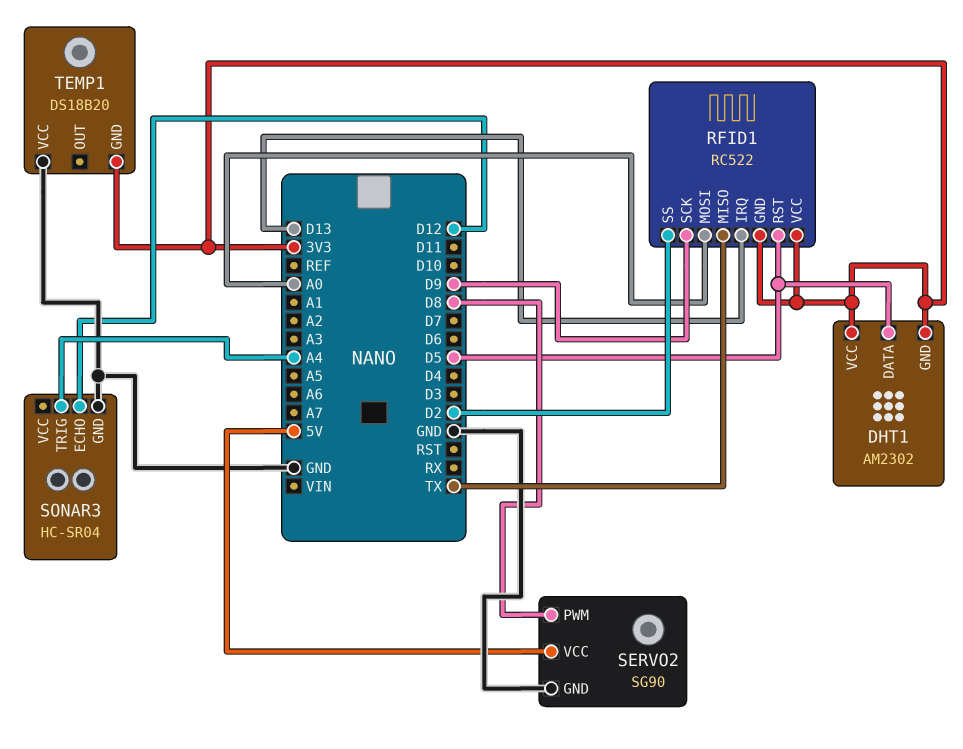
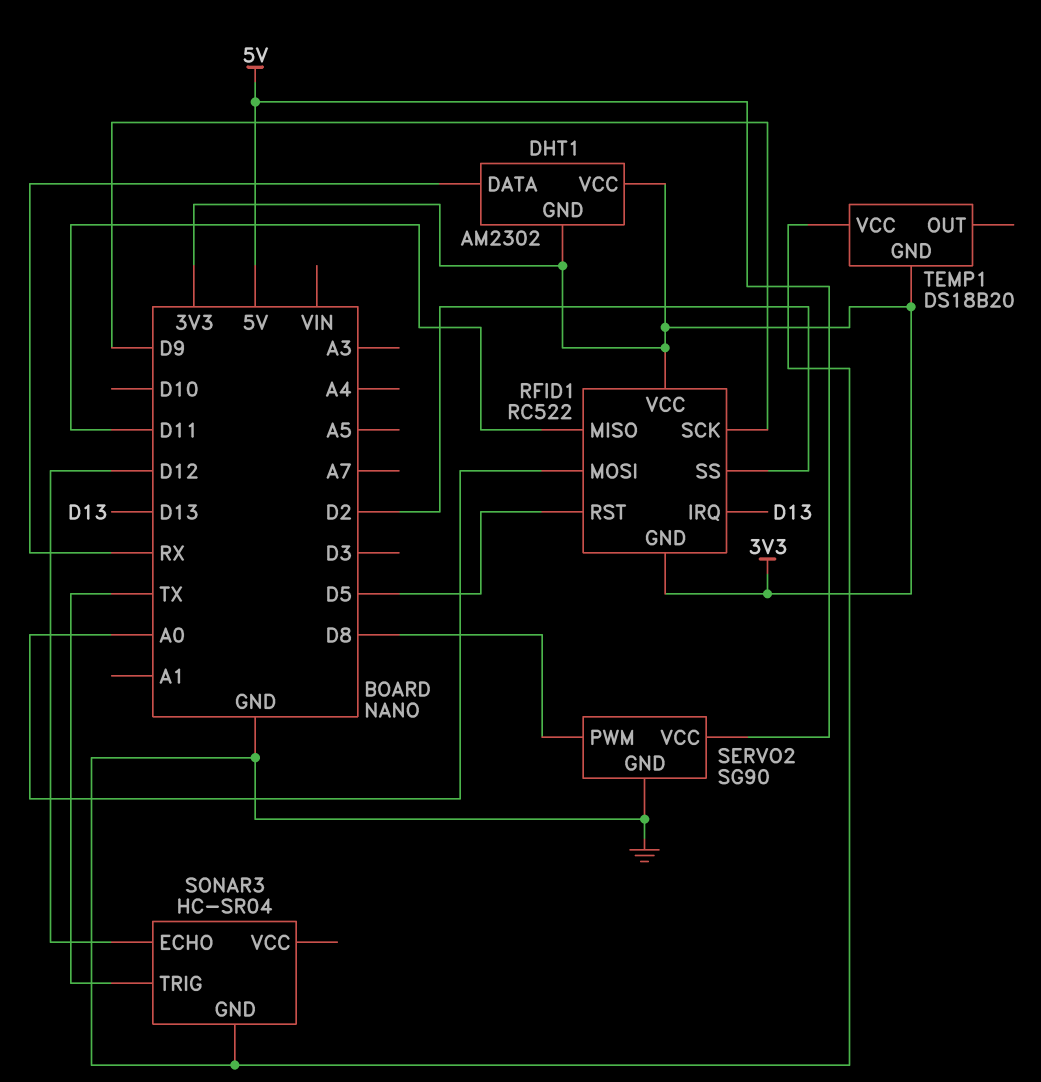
DHT1 pin DATA: D5 -> RX
RFID1 pin MISO: TX -> D11
SONAR3 pin TRIG: A4 -> TX

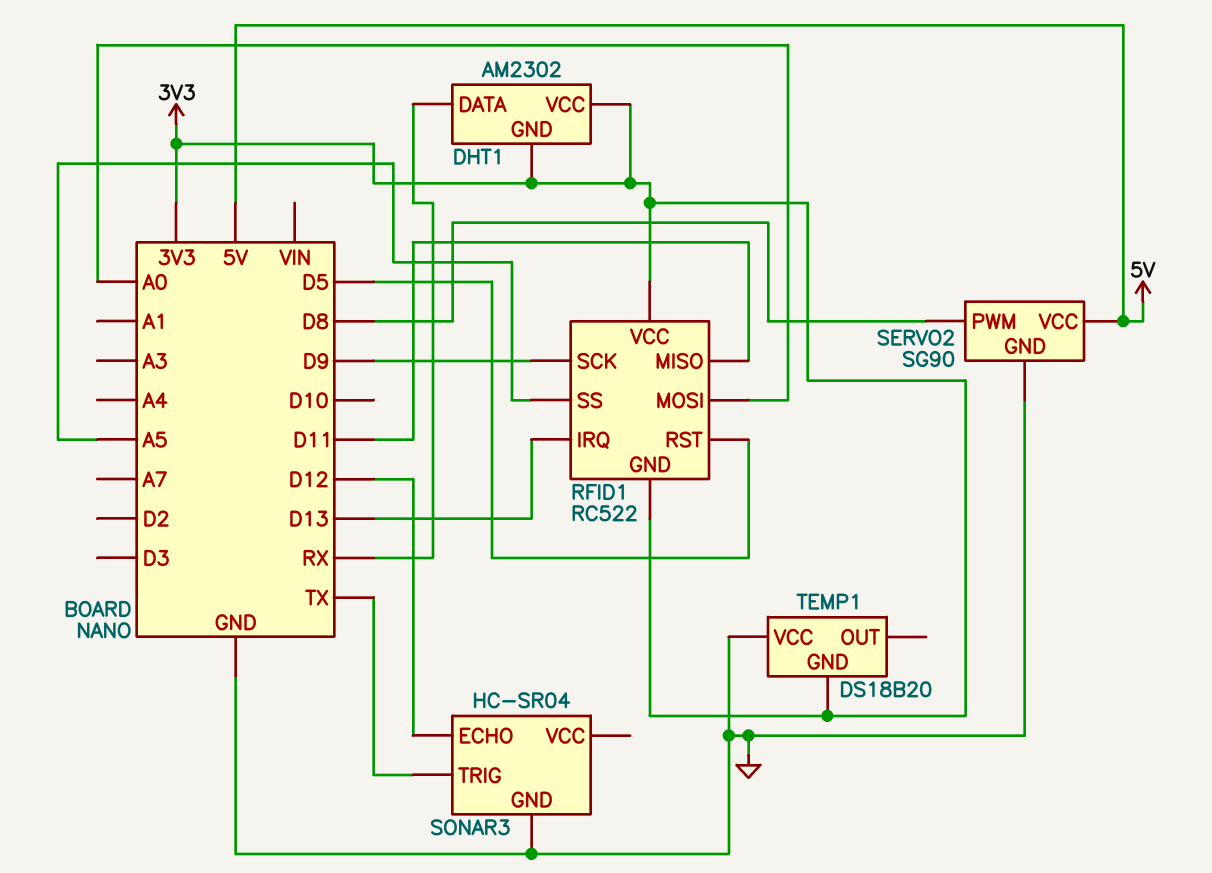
RFID1 pin SS: D2 -> A5

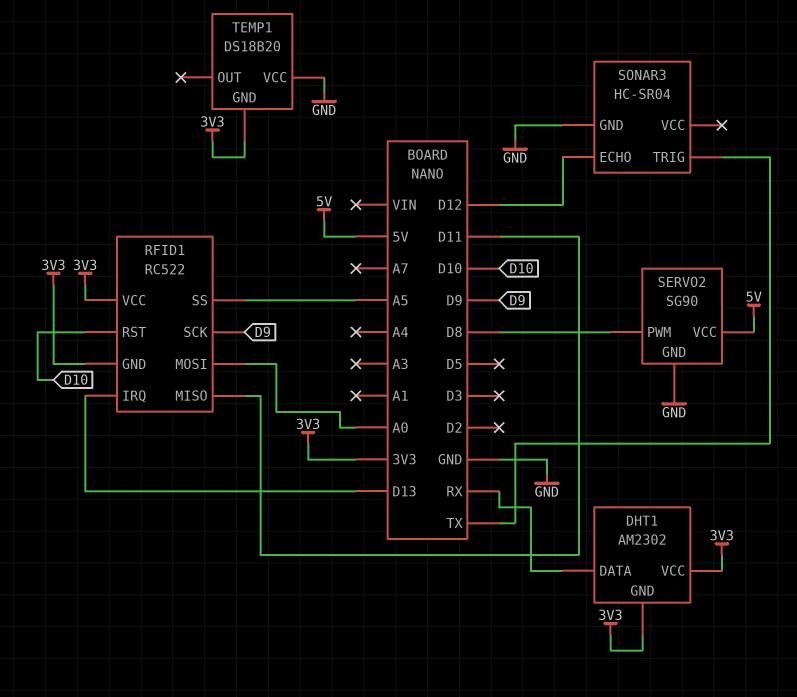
RFID1 pin RST: D5 -> D10

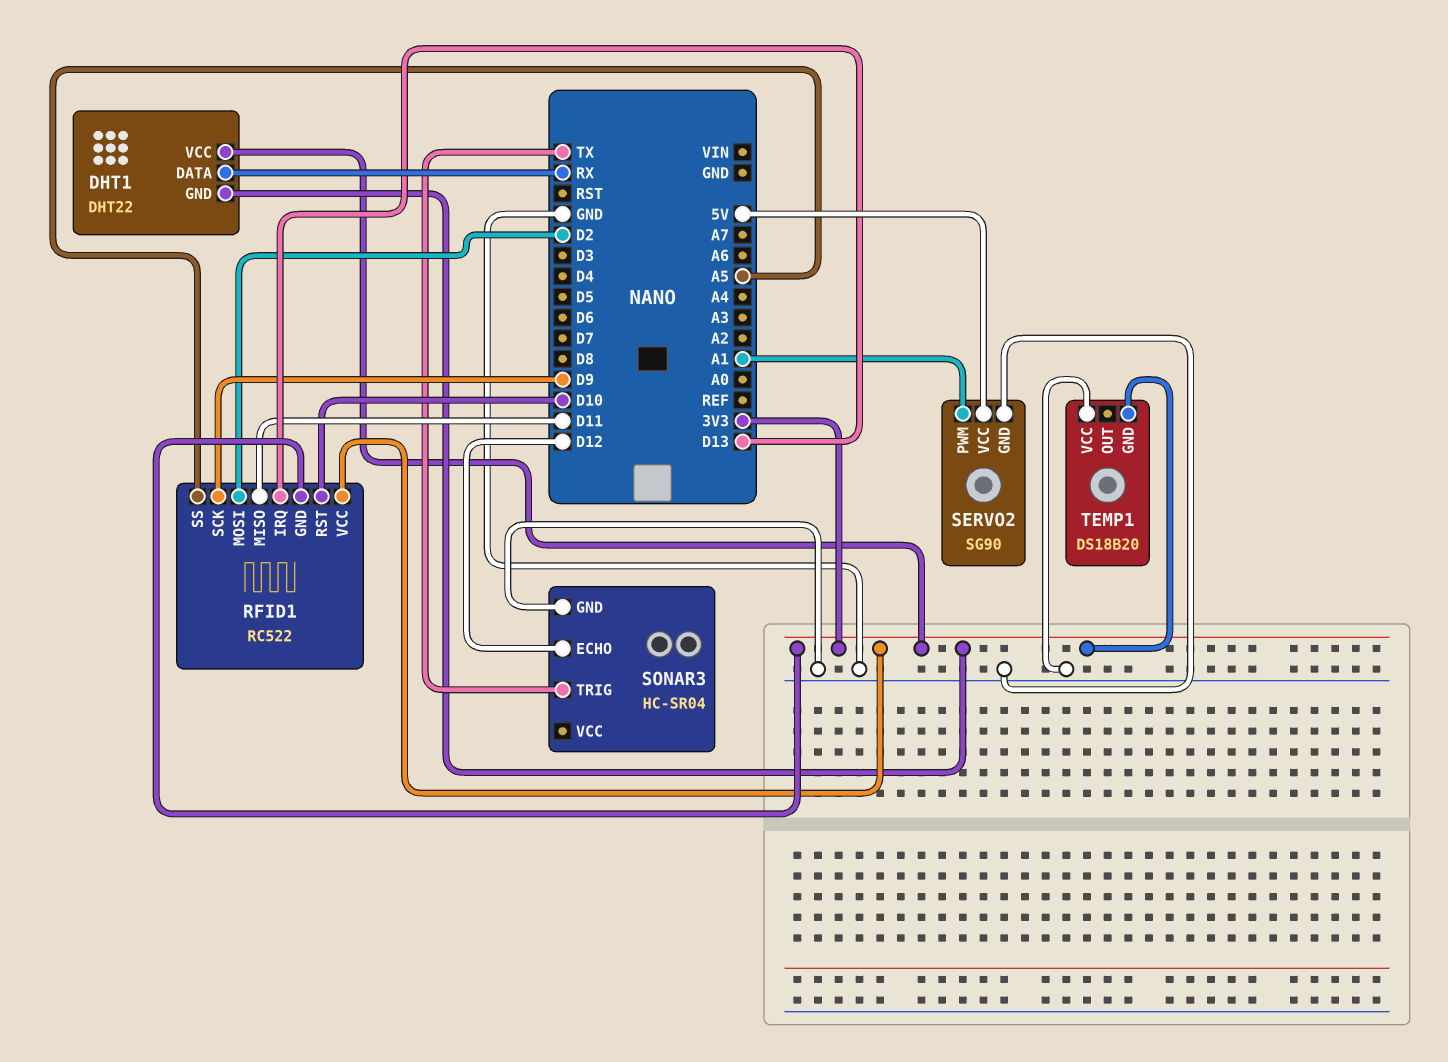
DHT1: AM2302 -> DHT22
RFID1 pin MOSI: A0 -> D2
SERVO2 pin PWM: D8 -> A1

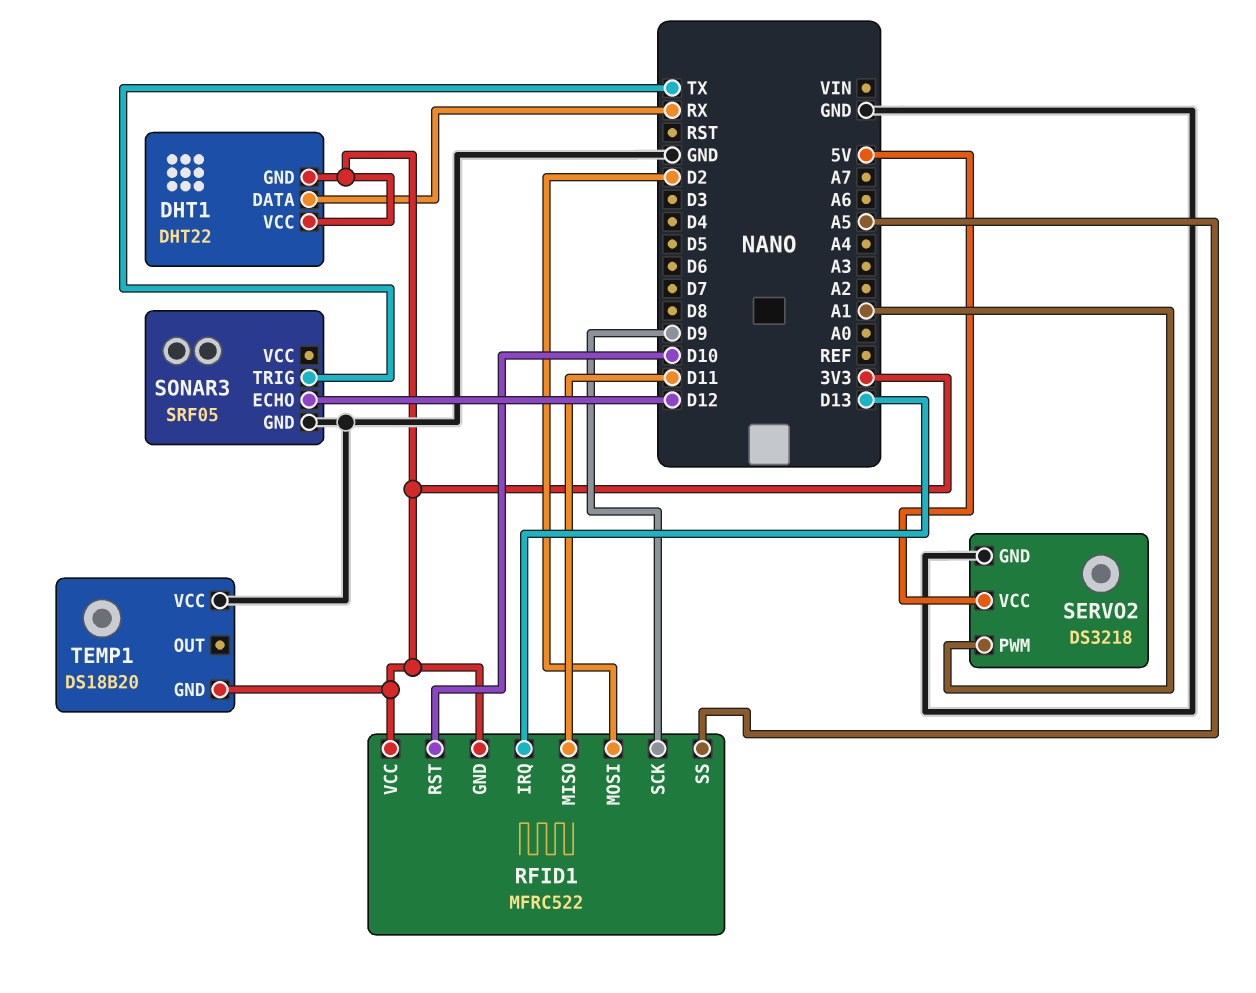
RFID1: RC522 -> MFRC522
SERVO2: SG90 -> DS3218
SONAR3: HC-SR04 -> SRF05

